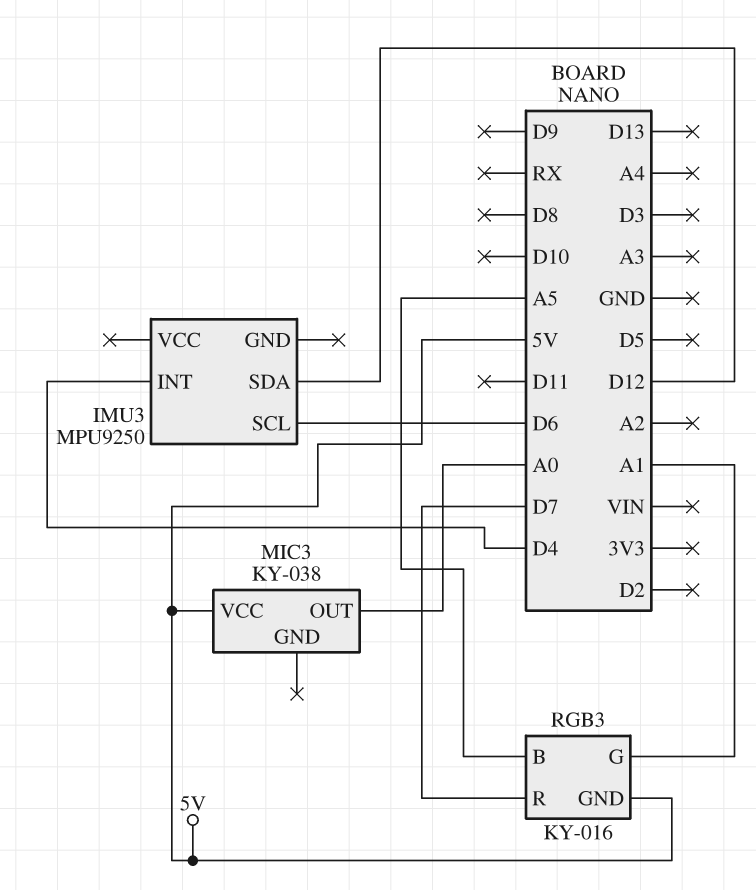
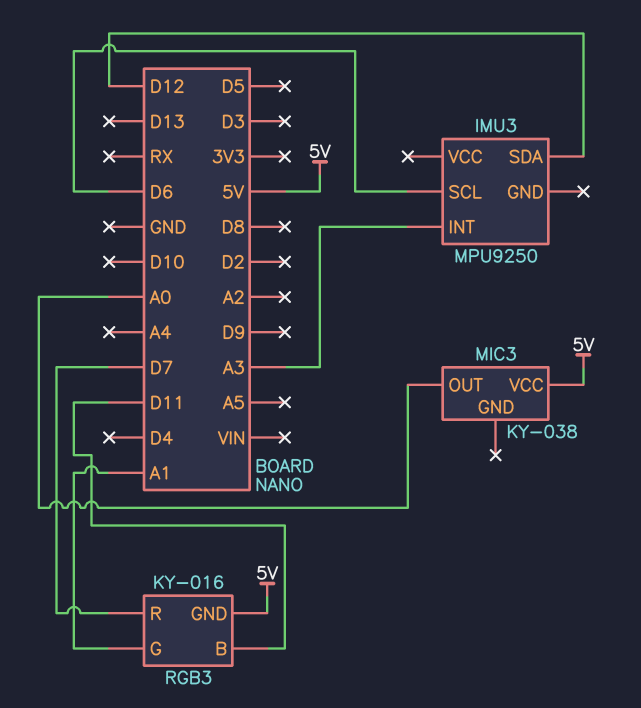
IMU3 pin INT: D4 -> A3
RGB3 pin B: A5 -> D11

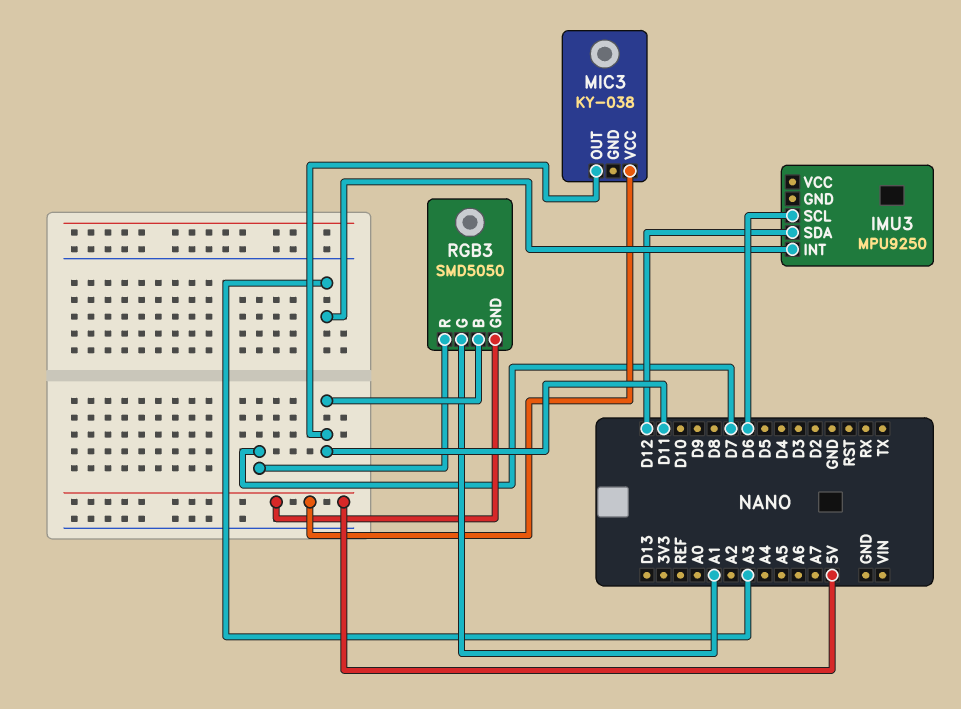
MIC3 pin OUT: A0 -> D11
RGB3: KY-016 -> SMD5050

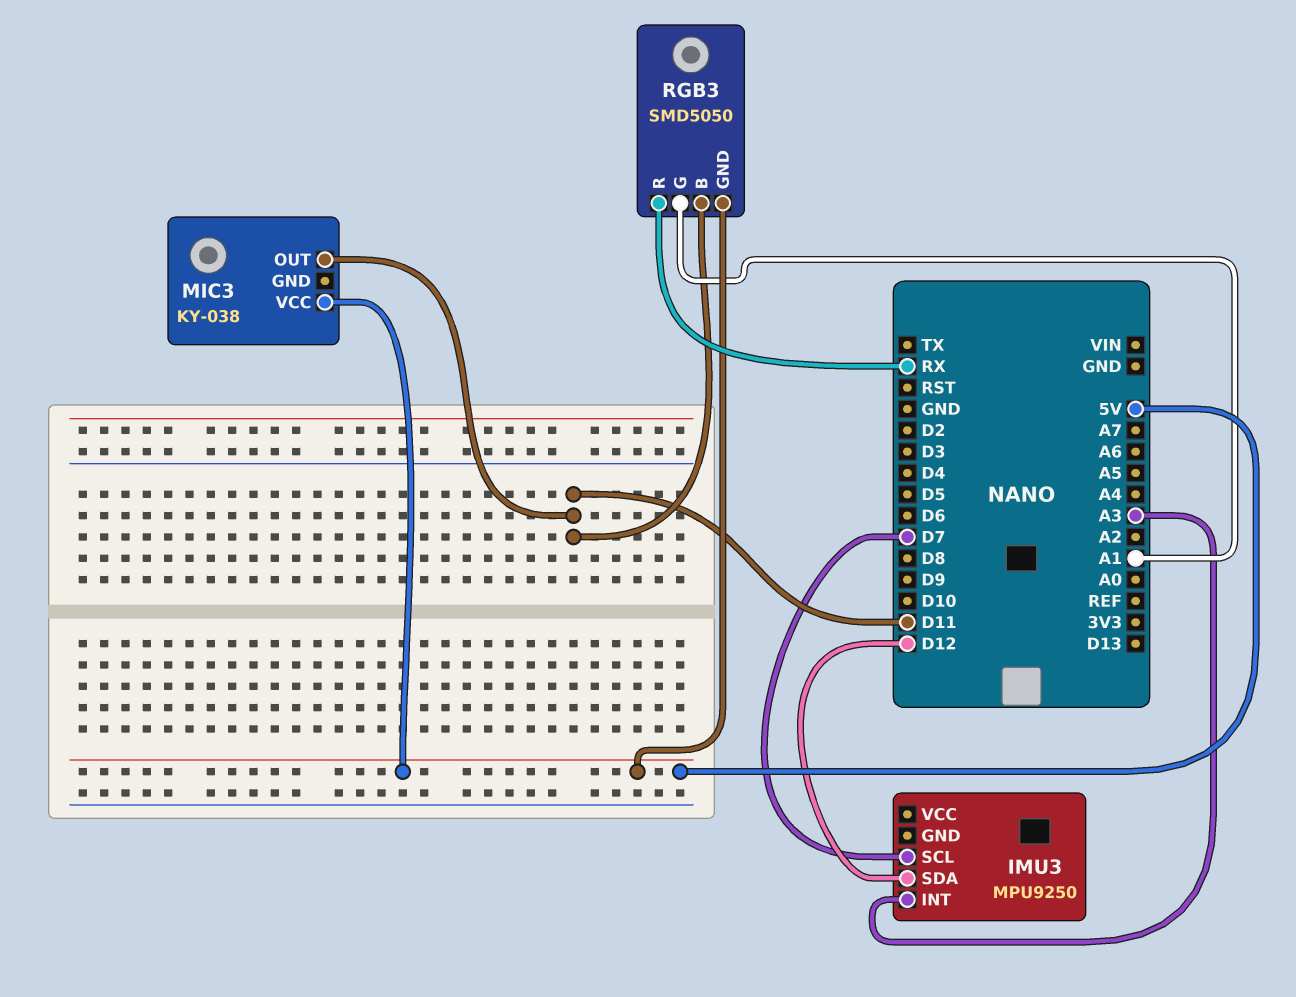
IMU3 pin SCL: D6 -> D7
RGB3 pin R: D7 -> RX

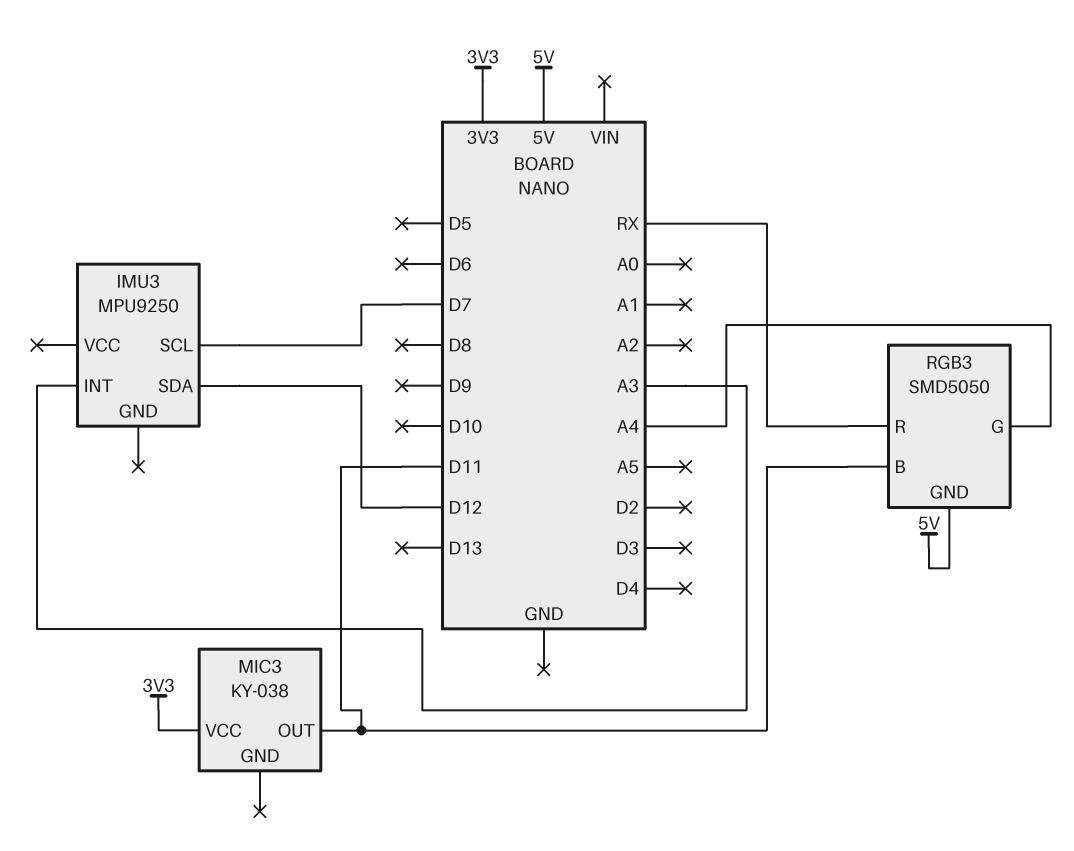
MIC3 pin VCC: 5V -> 3V3
RGB3 pin G: A1 -> A4

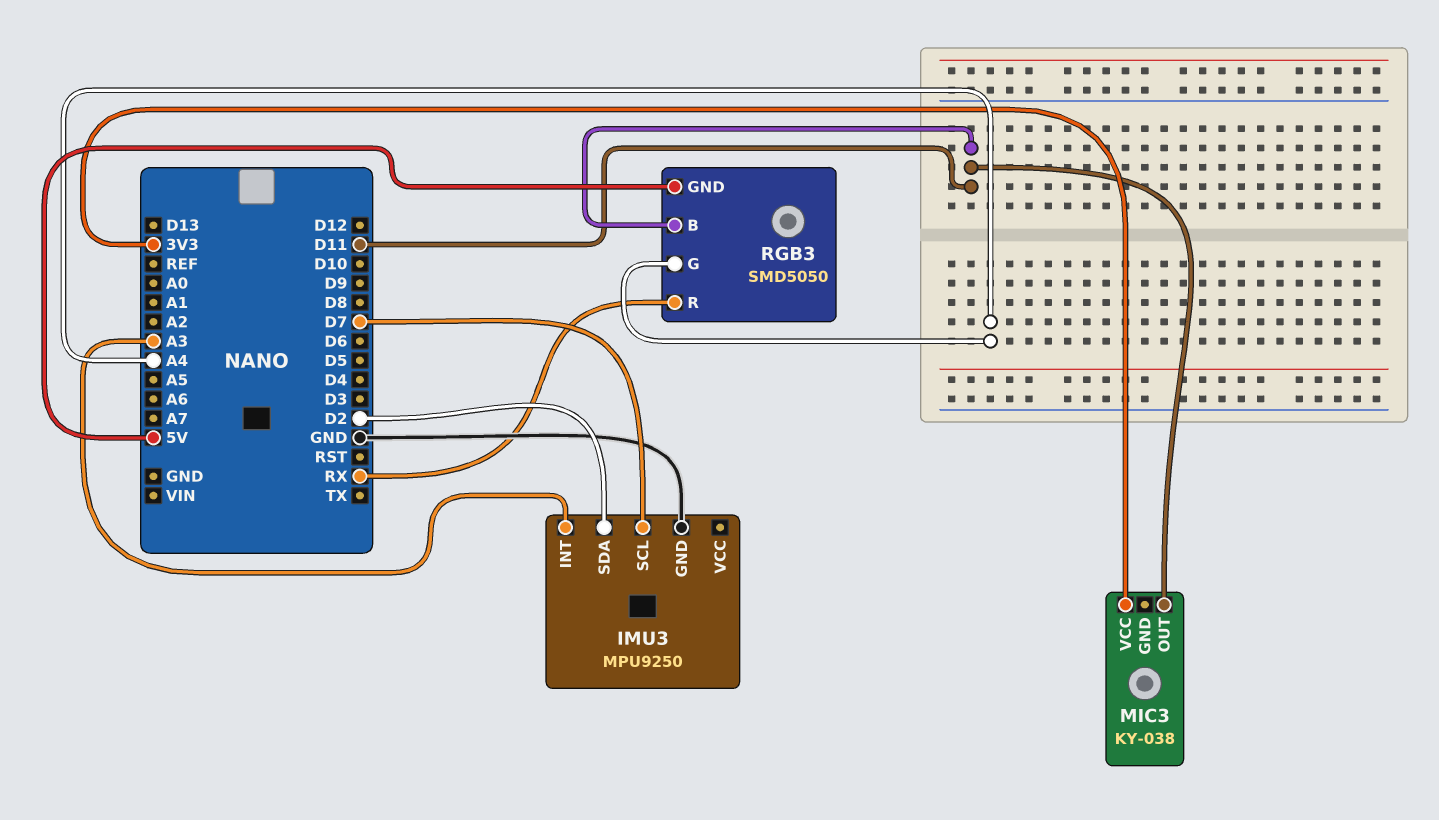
IMU3 pin GND: none -> GND
IMU3 pin SDA: D12 -> D2

